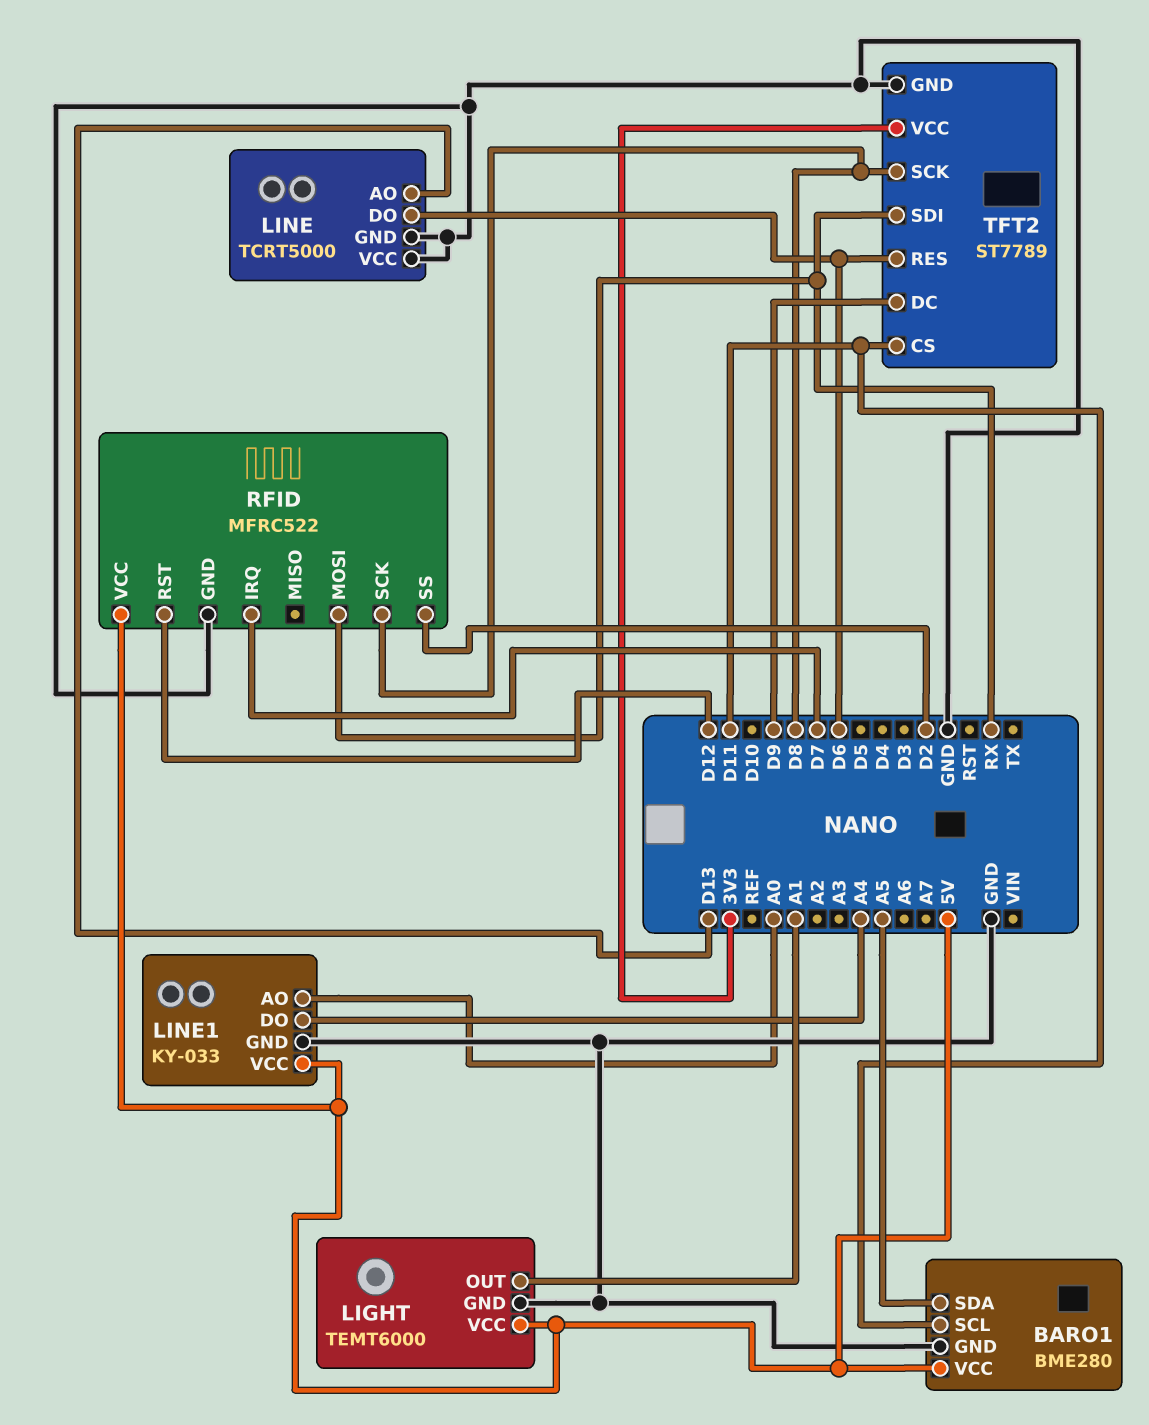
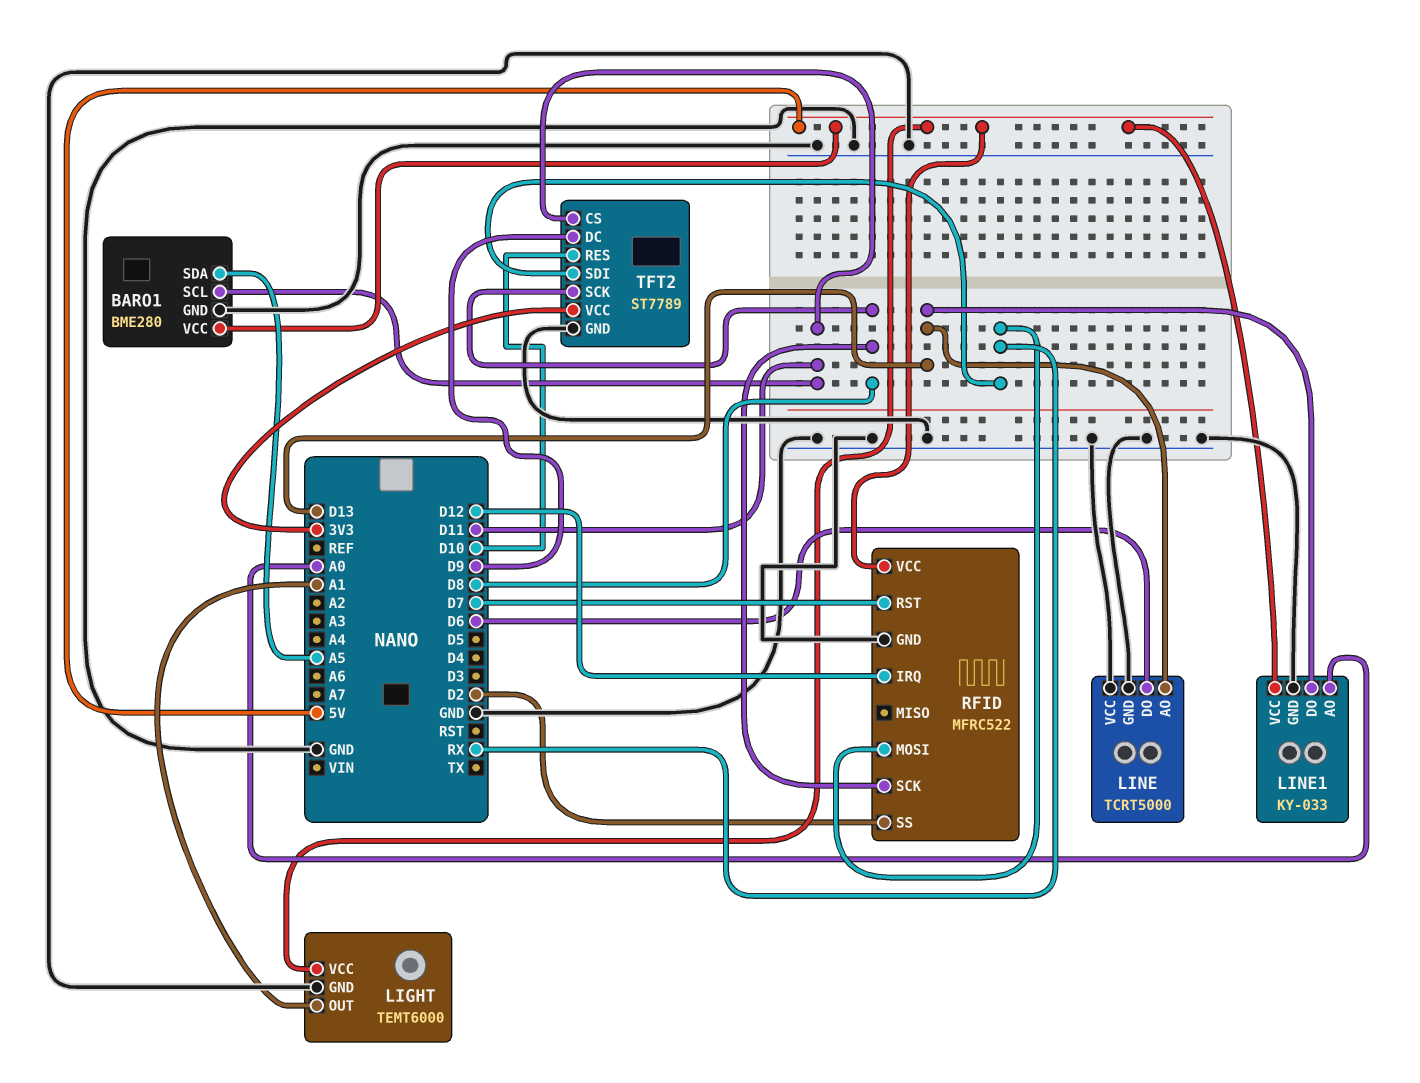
LINE1 pin DO: A4 -> D13
RFID pin IRQ: D7 -> D12
RFID pin RST: D12 -> D7
TFT2 pin RES: D6 -> D10

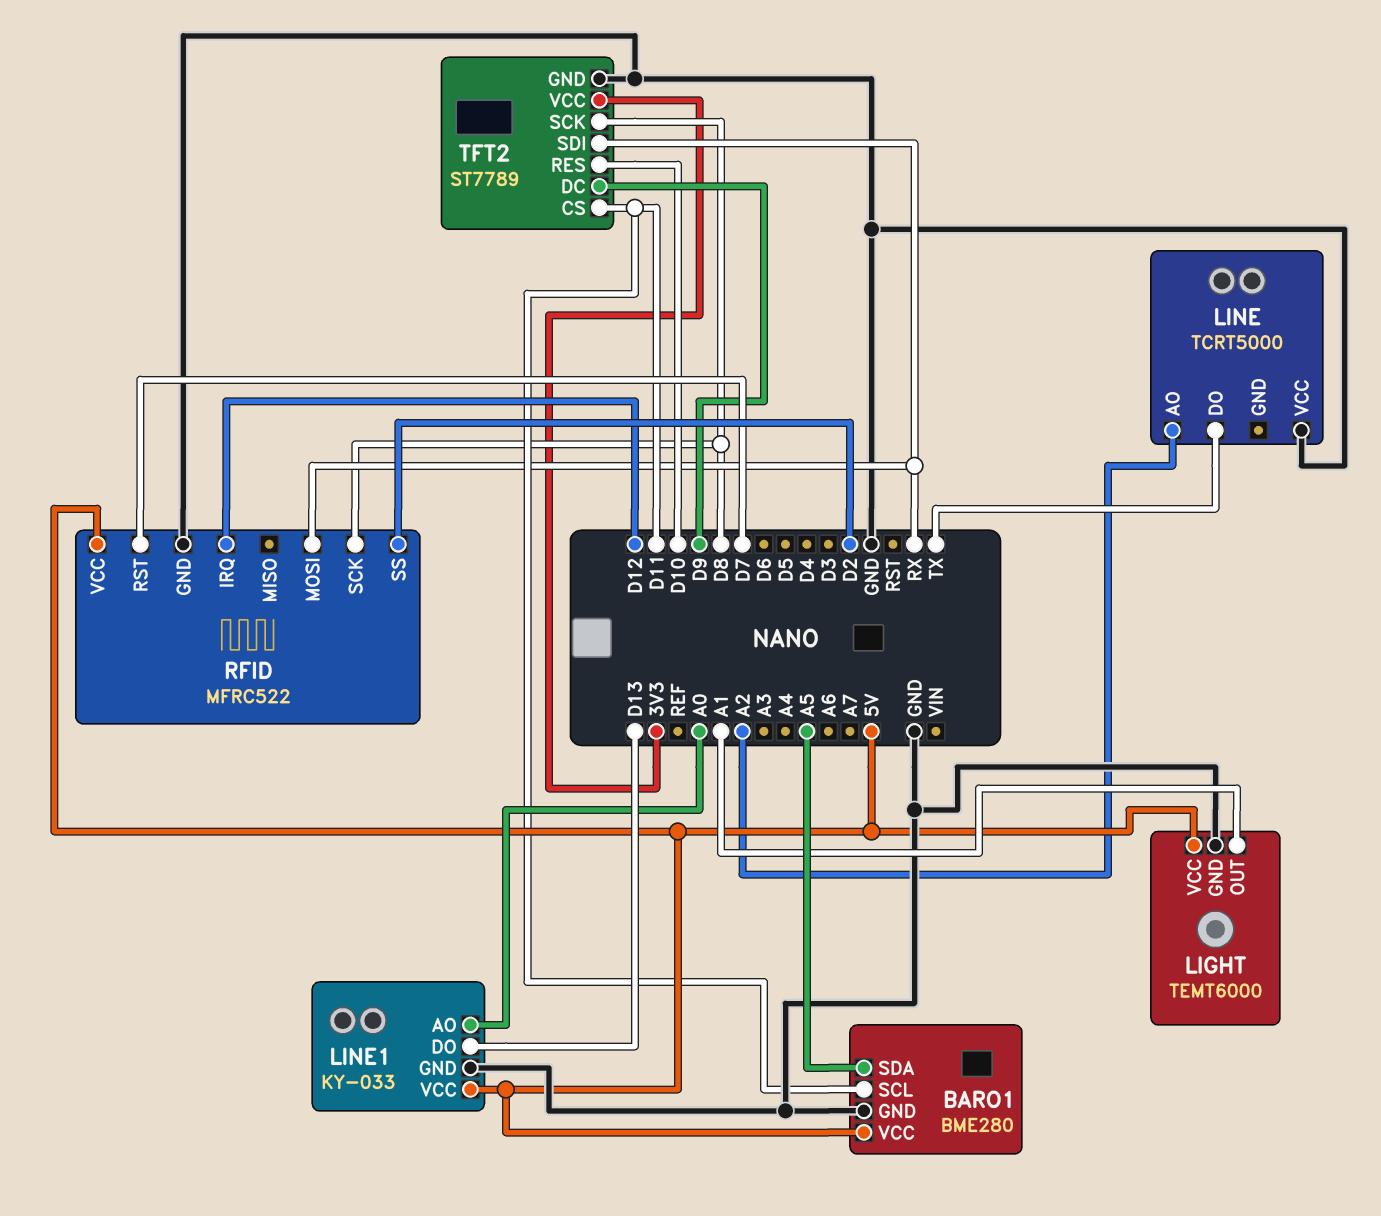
LINE pin AO: D13 -> A2
LINE pin DO: D6 -> TX
LINE pin GND: GND -> none

